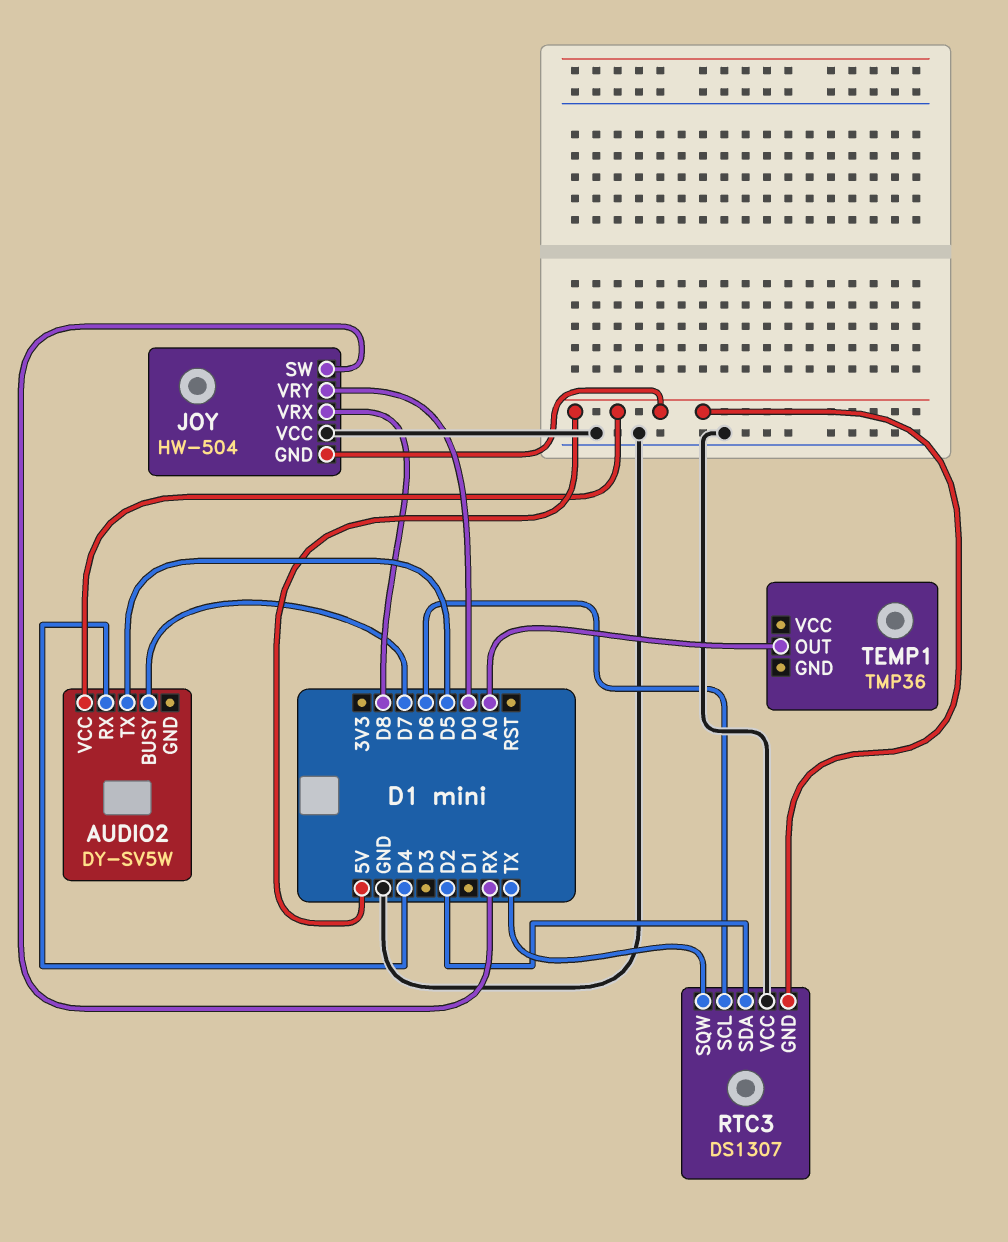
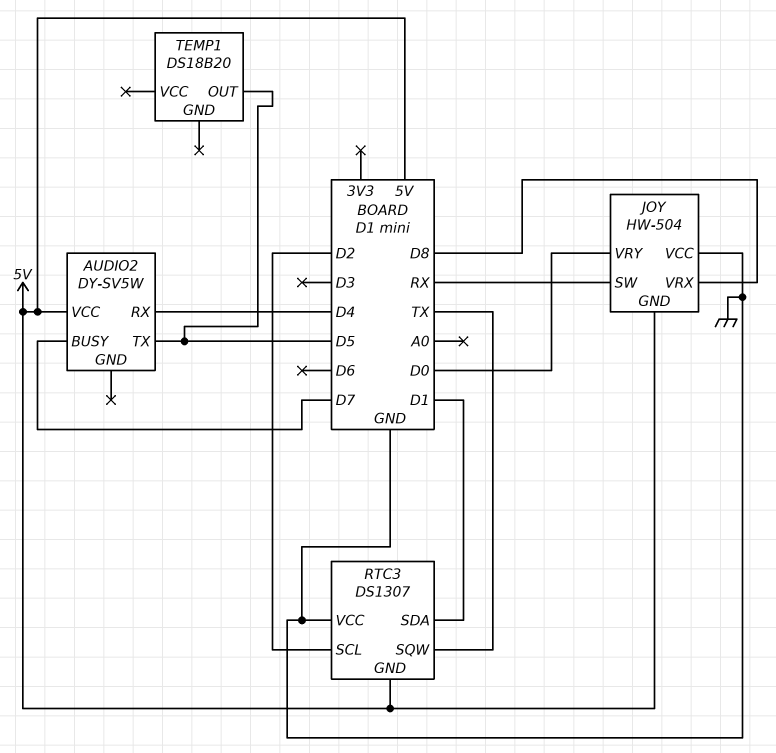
RTC3 pin SCL: D6 -> D2
RTC3 pin SDA: D2 -> D1
TEMP1: TMP36 -> DS18B20
TEMP1 pin OUT: A0 -> D5

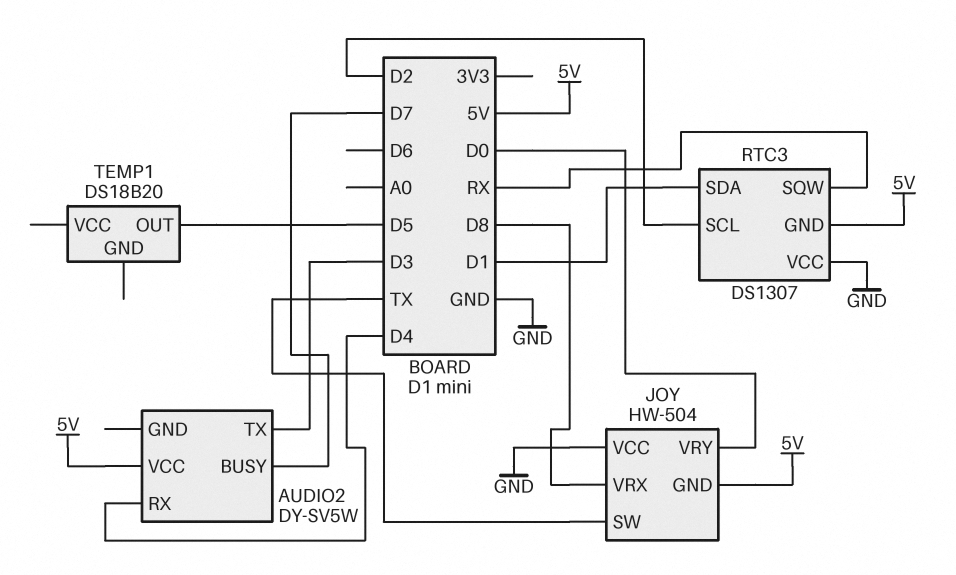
AUDIO2 pin TX: D5 -> D3
JOY pin SW: RX -> TX
RTC3 pin SQW: TX -> RX

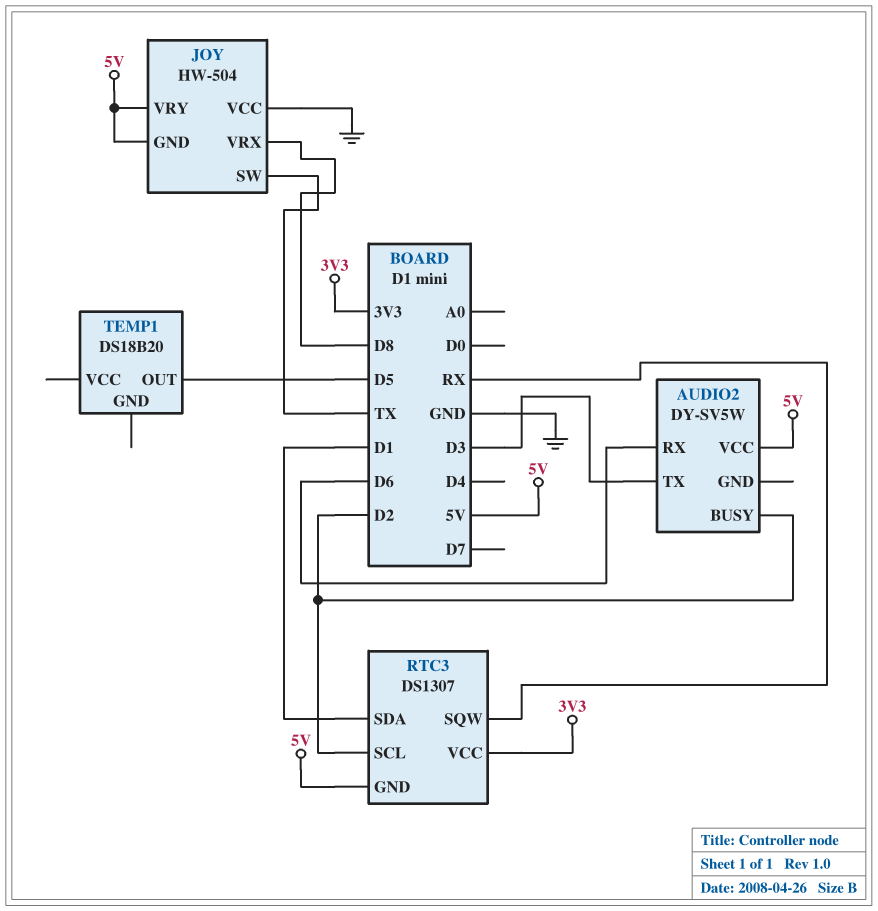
AUDIO2 pin BUSY: D7 -> D2
AUDIO2 pin RX: D4 -> D6
JOY pin VRY: D0 -> 5V
RTC3 pin VCC: GND -> 3V3

